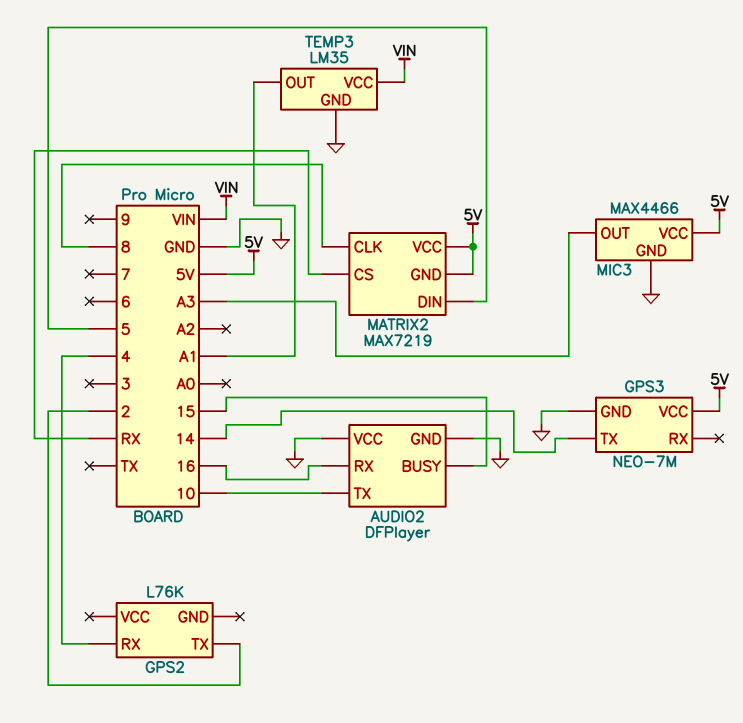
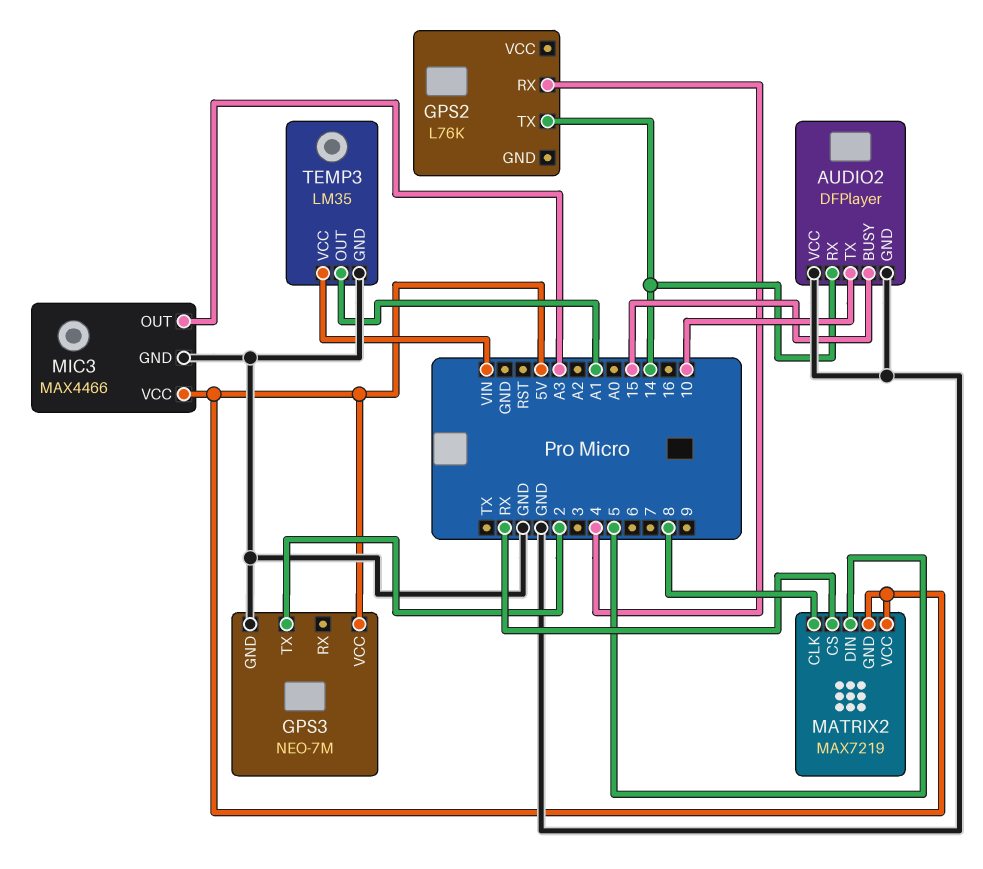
AUDIO2 pin RX: 16 -> 14
GPS2 pin TX: 2 -> 14
GPS3 pin TX: 14 -> 2

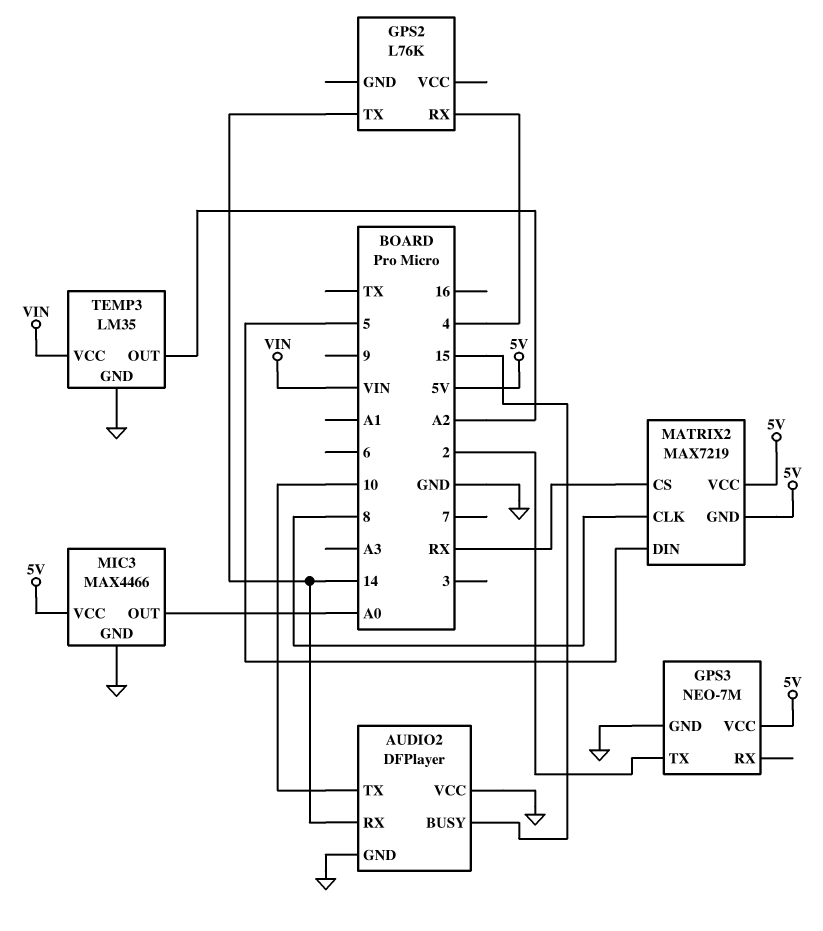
MIC3 pin OUT: A3 -> A0
TEMP3 pin OUT: A1 -> A2

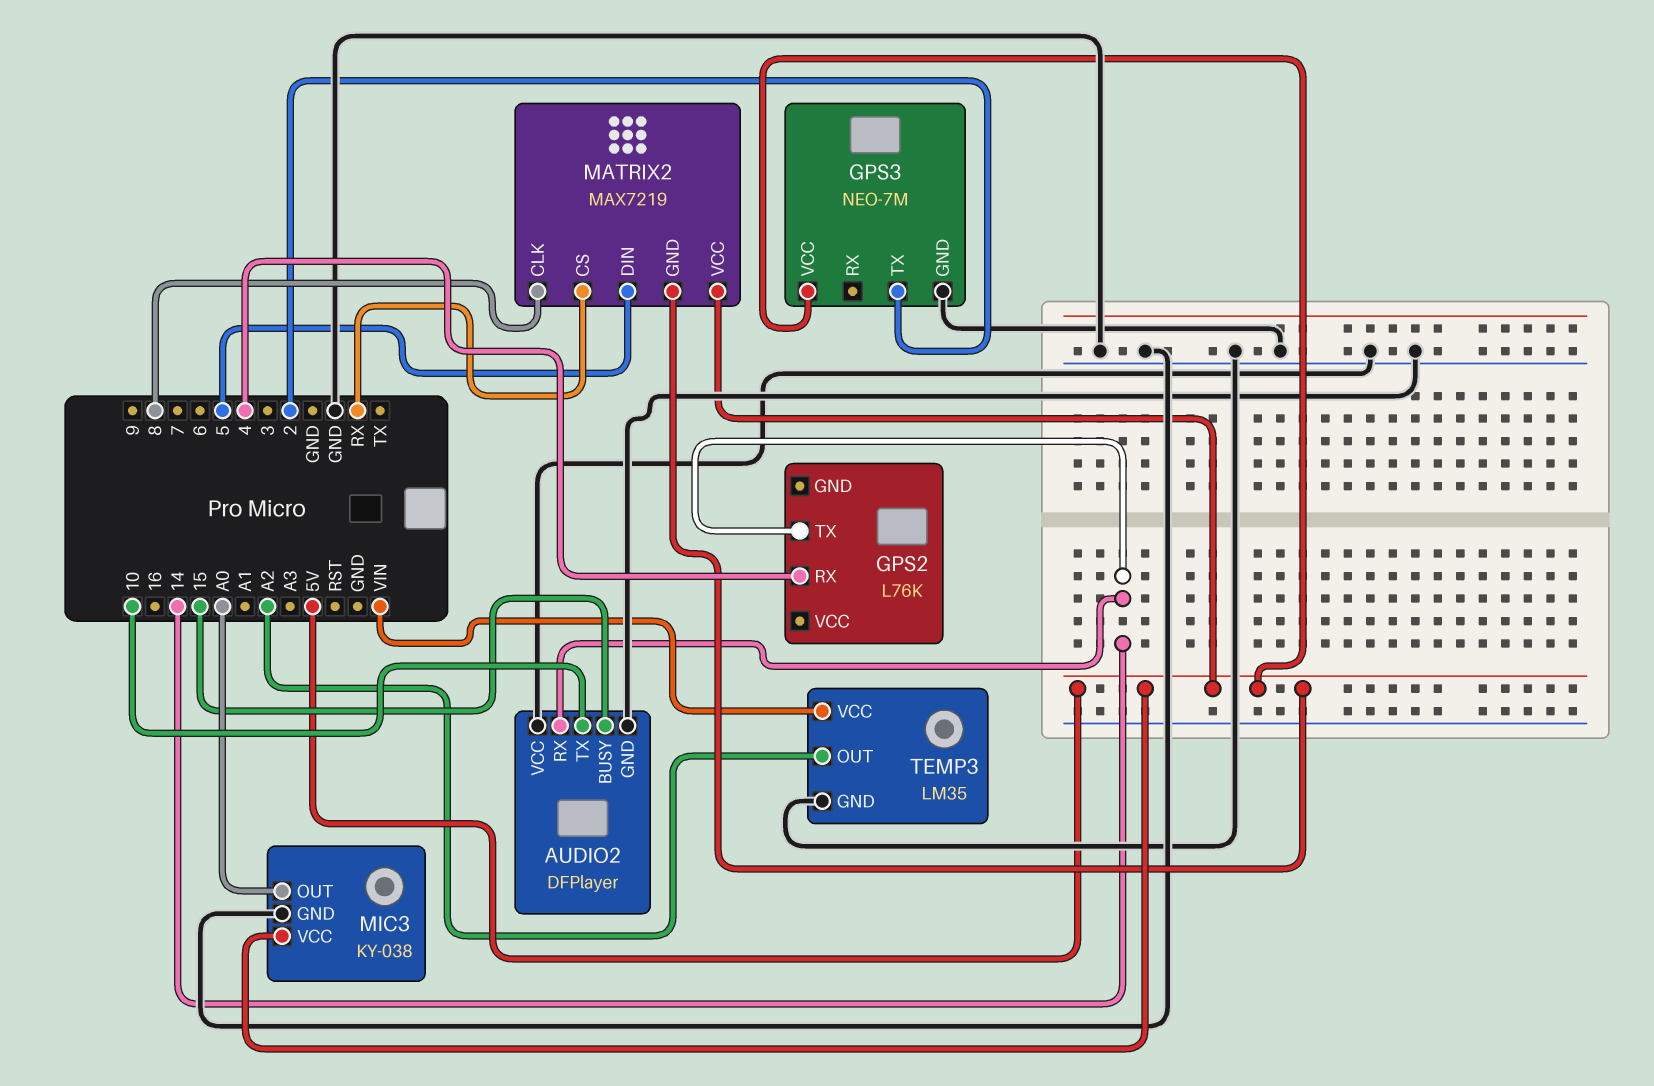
MIC3: MAX4466 -> KY-038

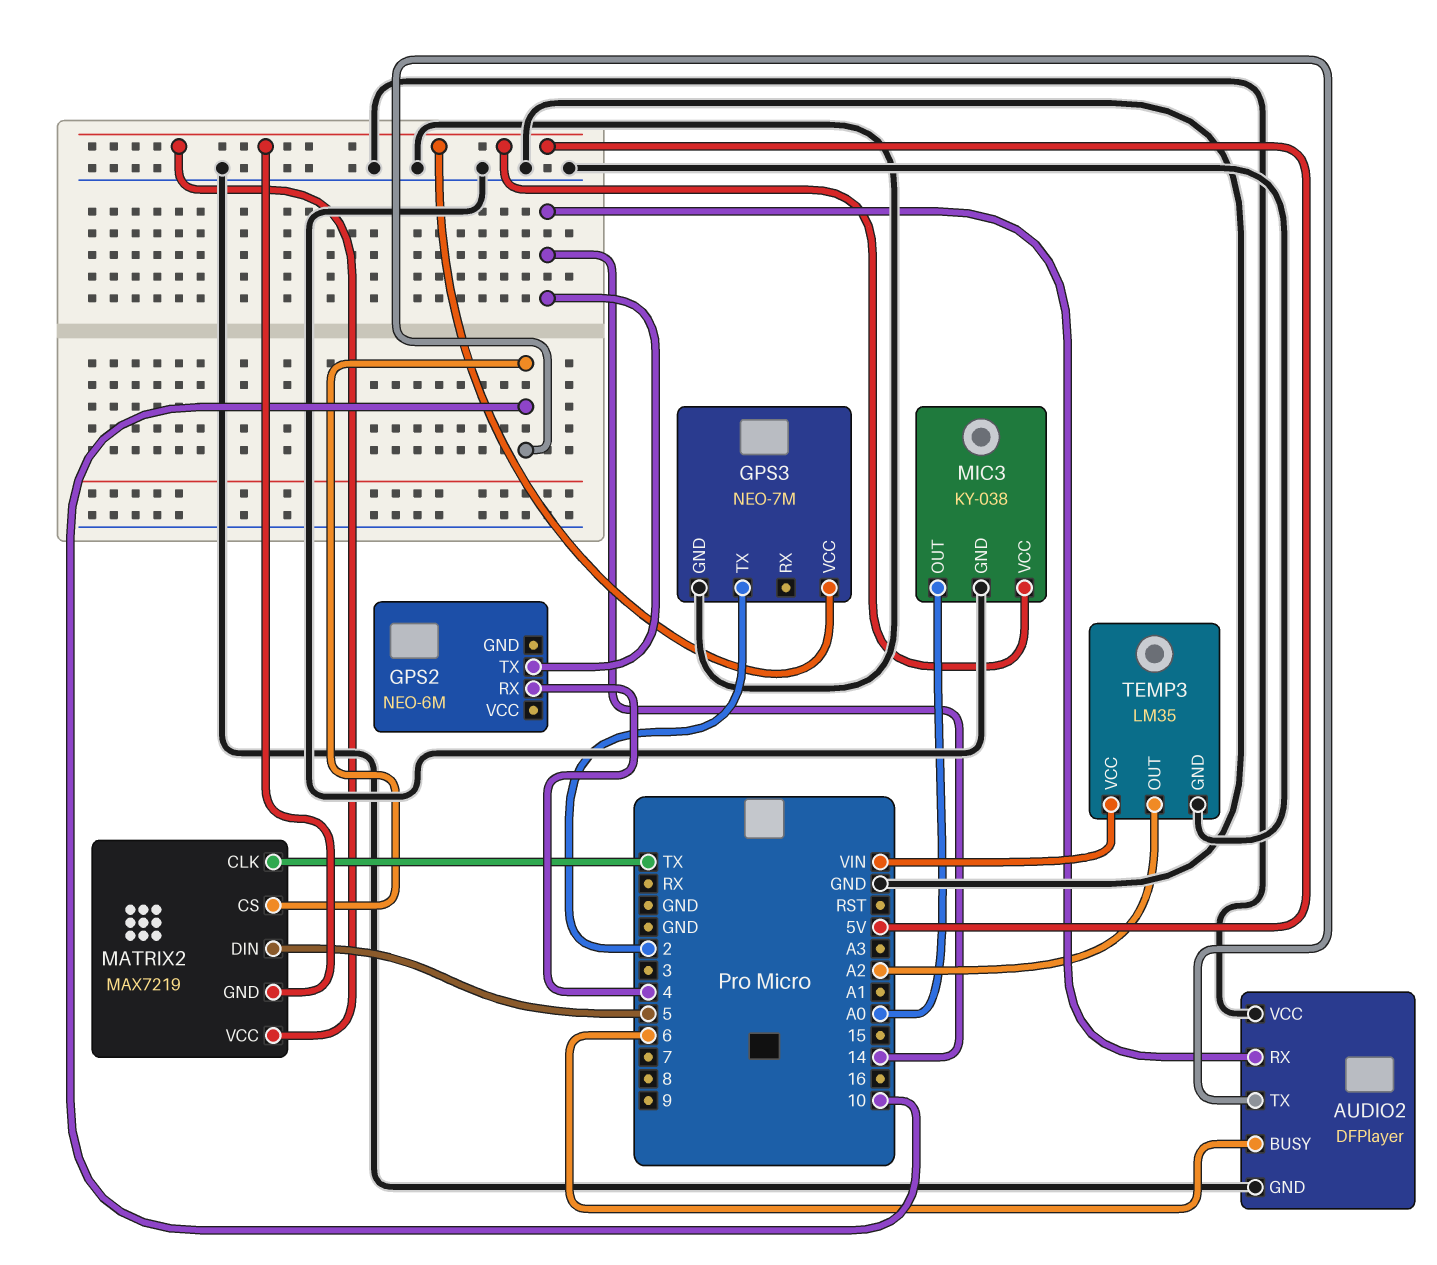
AUDIO2 pin BUSY: 15 -> 6
GPS2: L76K -> NEO-6M
MATRIX2 pin CLK: 8 -> TX
MATRIX2 pin CS: RX -> 10

